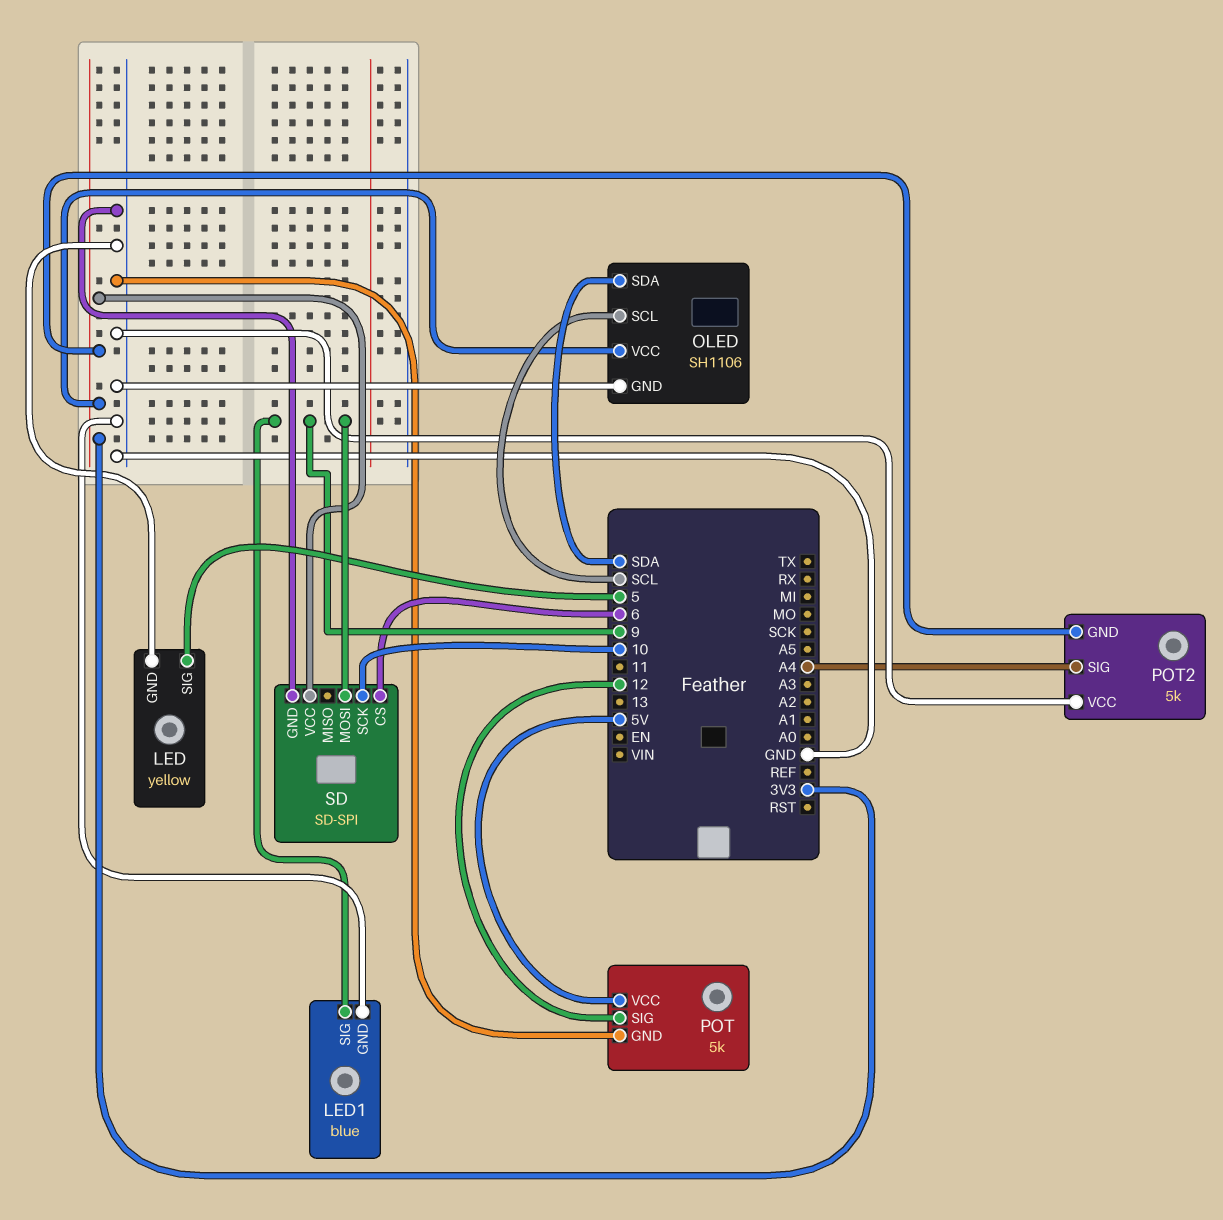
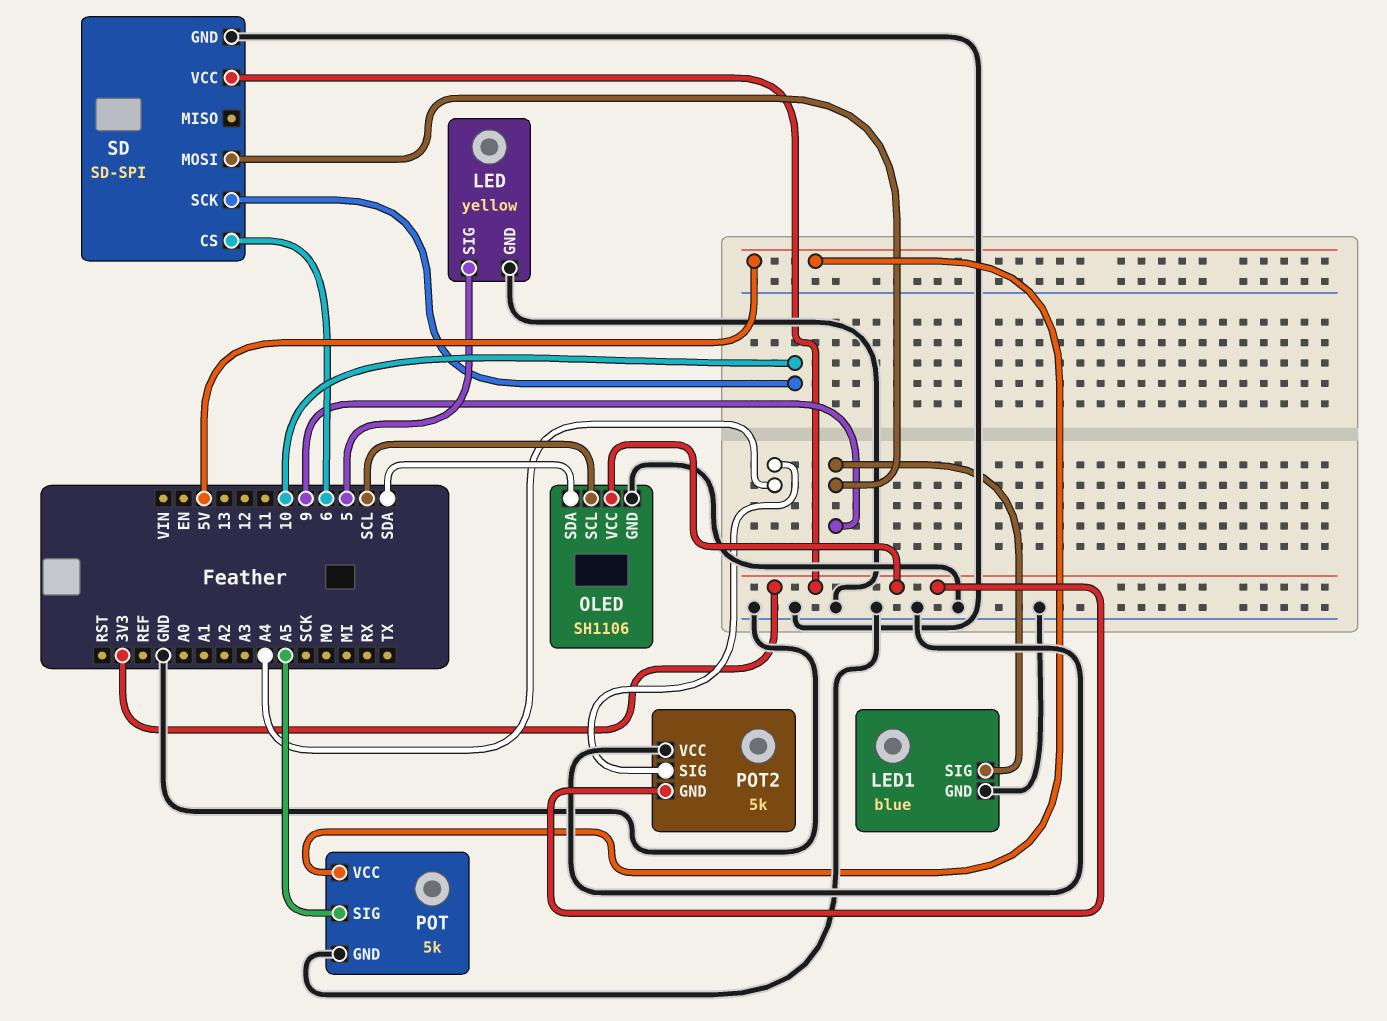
POT pin SIG: 12 -> A5

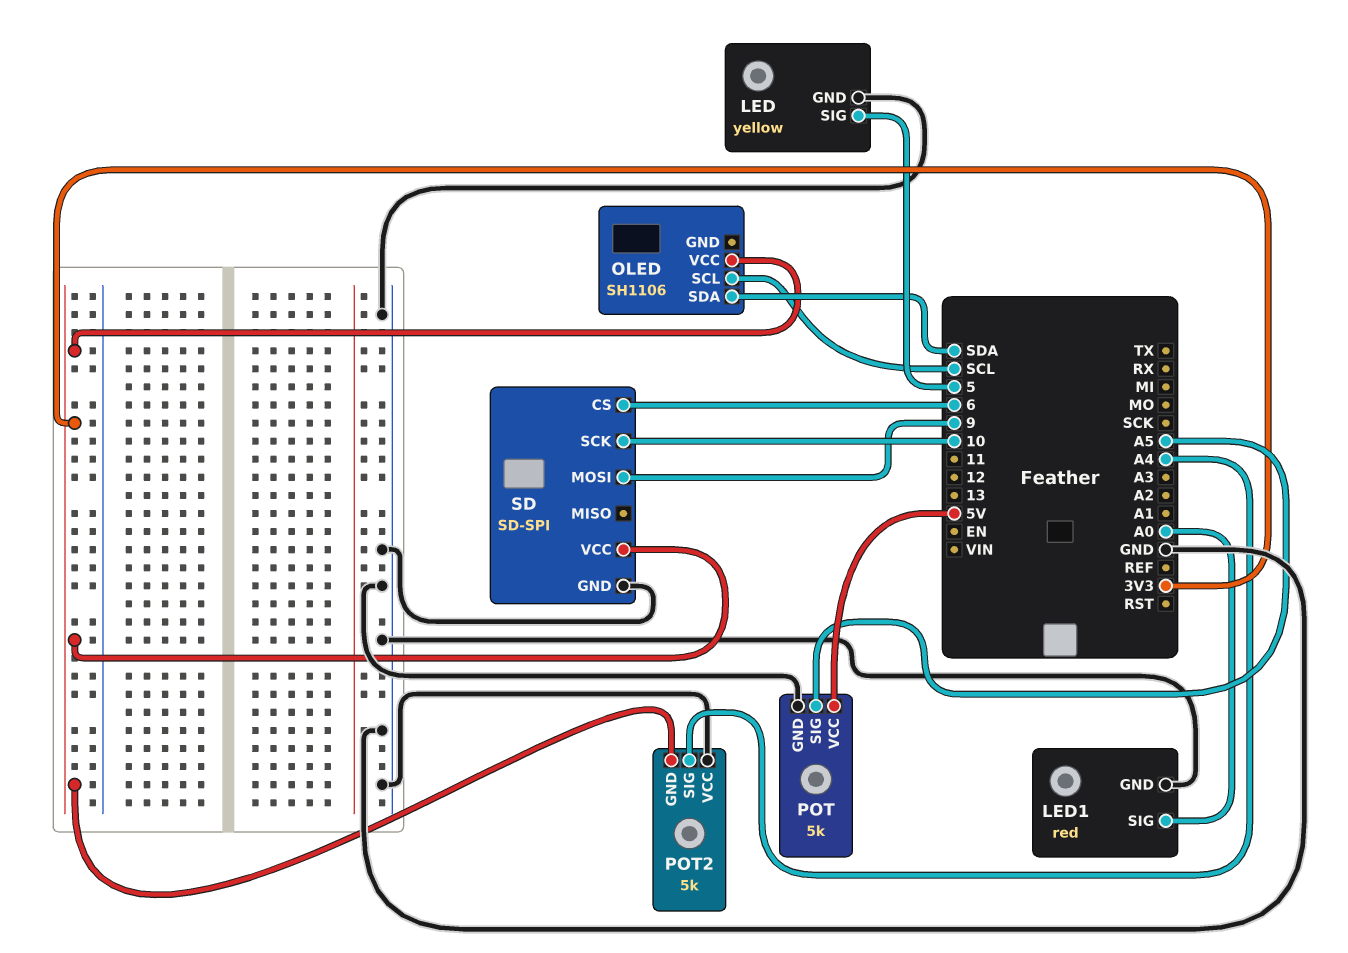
LED1: blue -> red
LED1 pin SIG: 9 -> A0
OLED pin GND: GND -> none

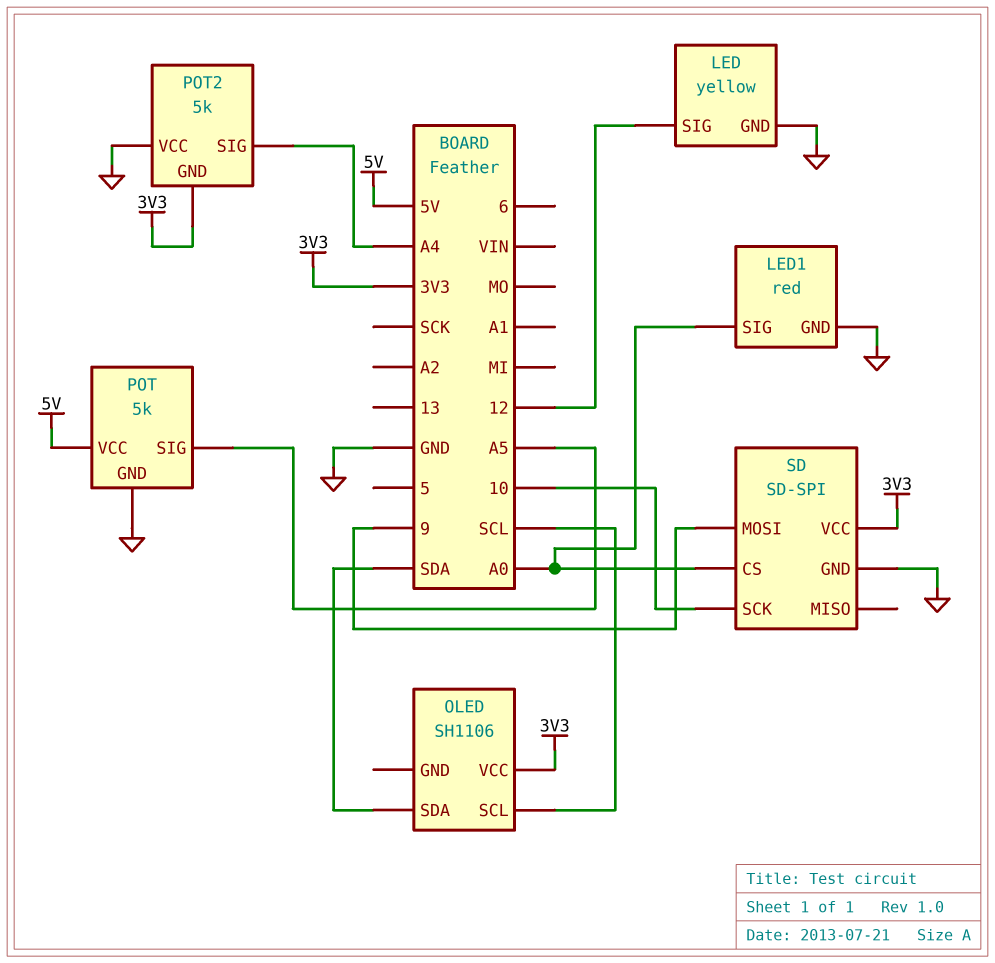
LED pin SIG: 5 -> 12
SD pin CS: 6 -> A0

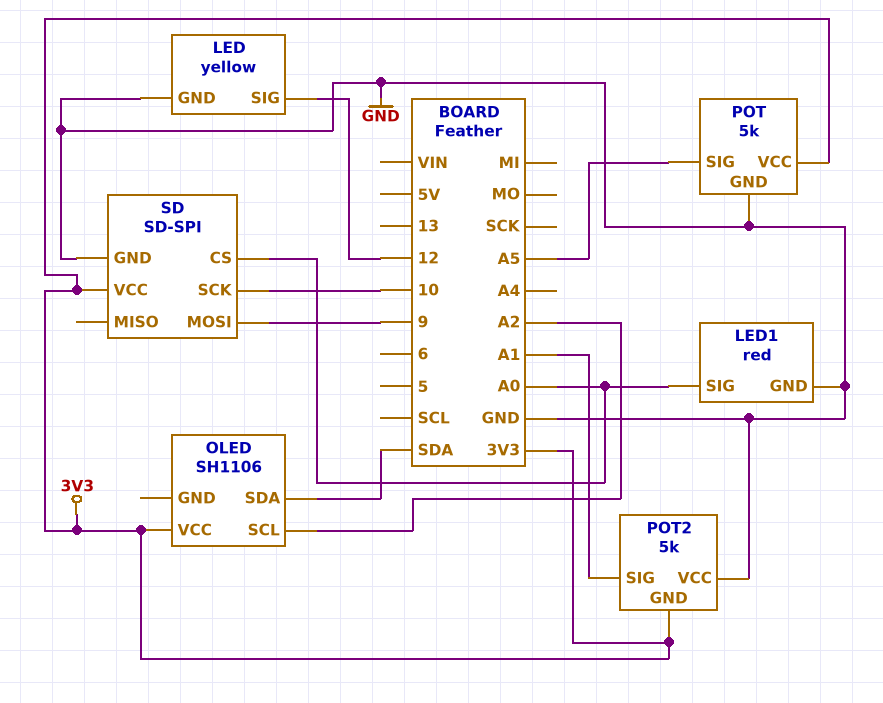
OLED pin SCL: SCL -> A2
POT pin VCC: 5V -> 3V3
POT2 pin SIG: A4 -> A1

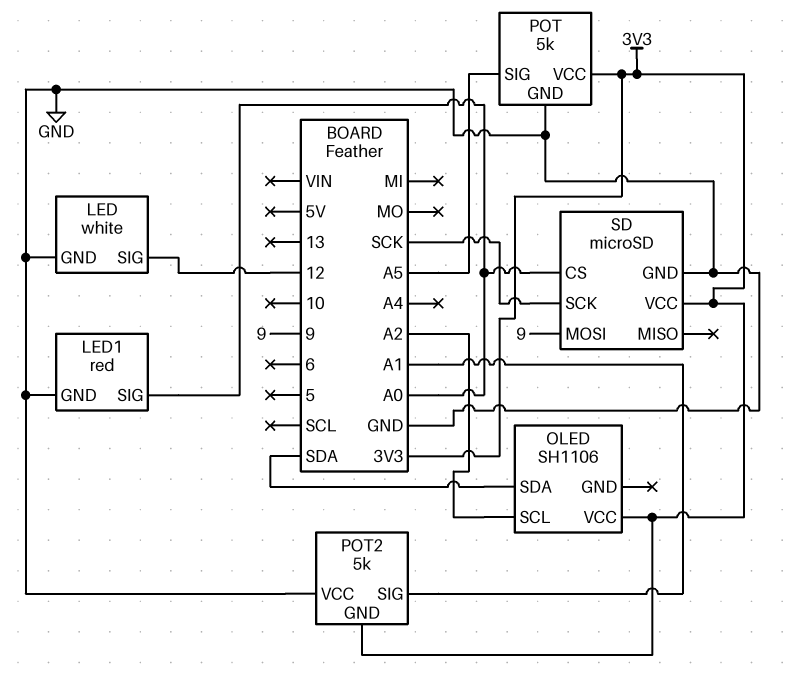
LED: yellow -> white
SD: SD-SPI -> microSD
SD pin SCK: 10 -> SCK

